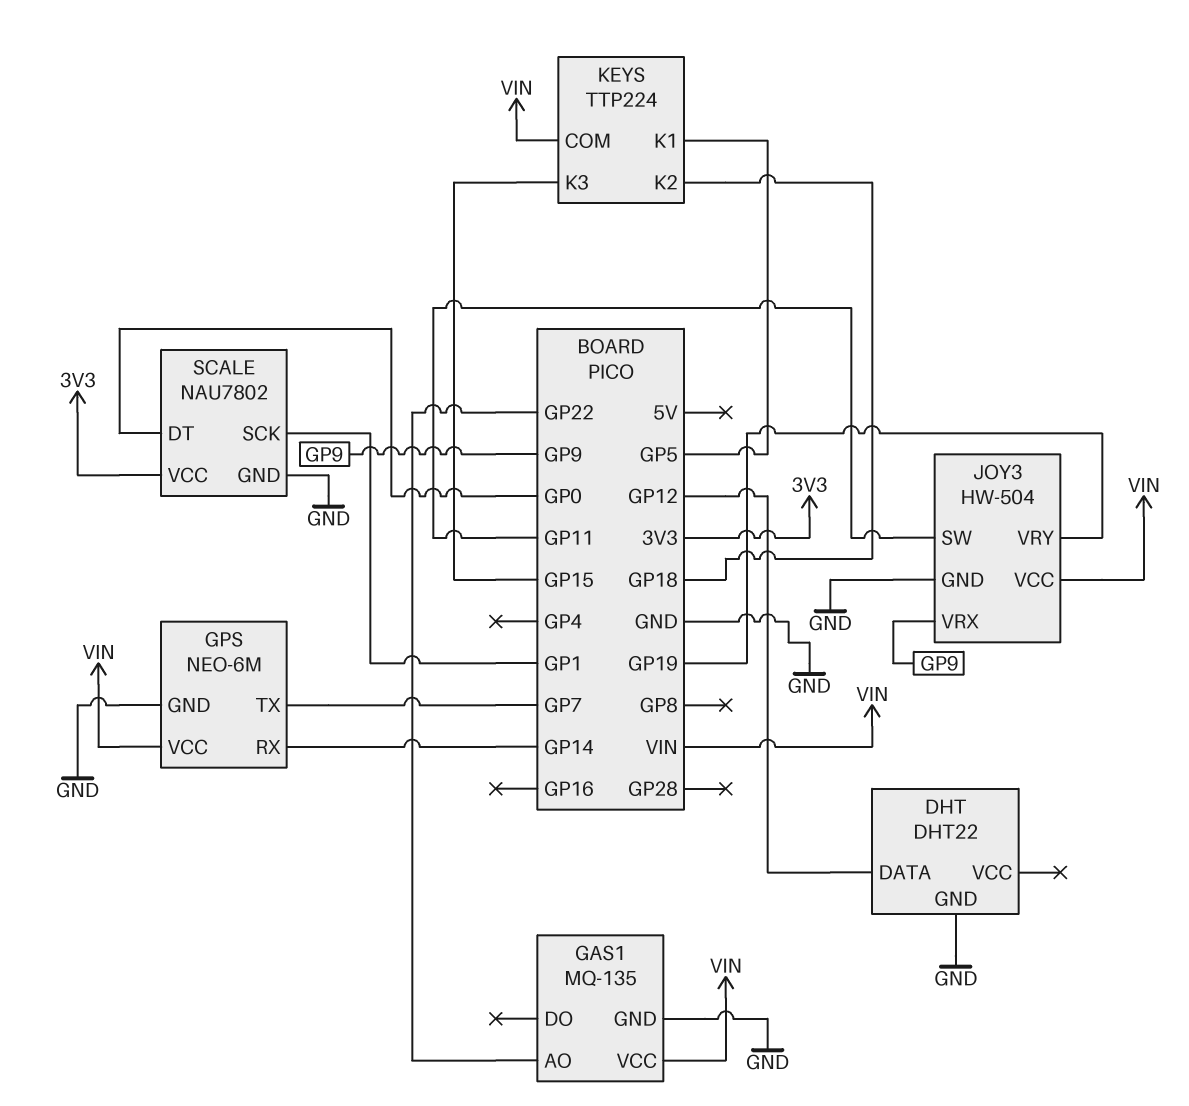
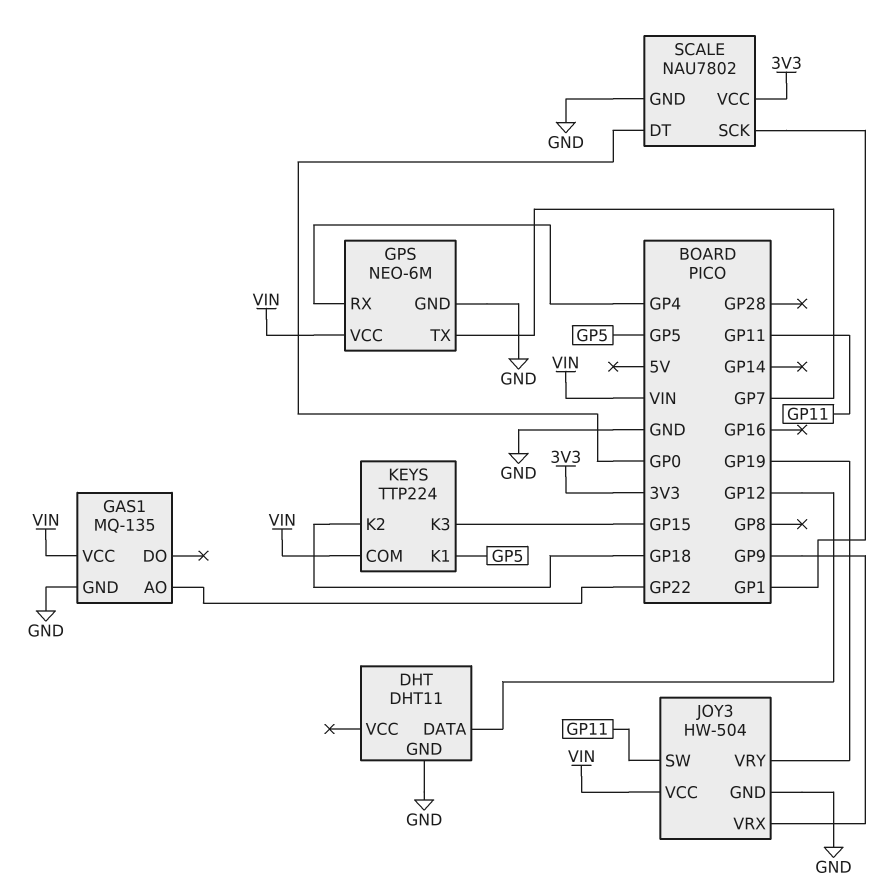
DHT: DHT22 -> DHT11
GPS pin RX: GP14 -> GP4

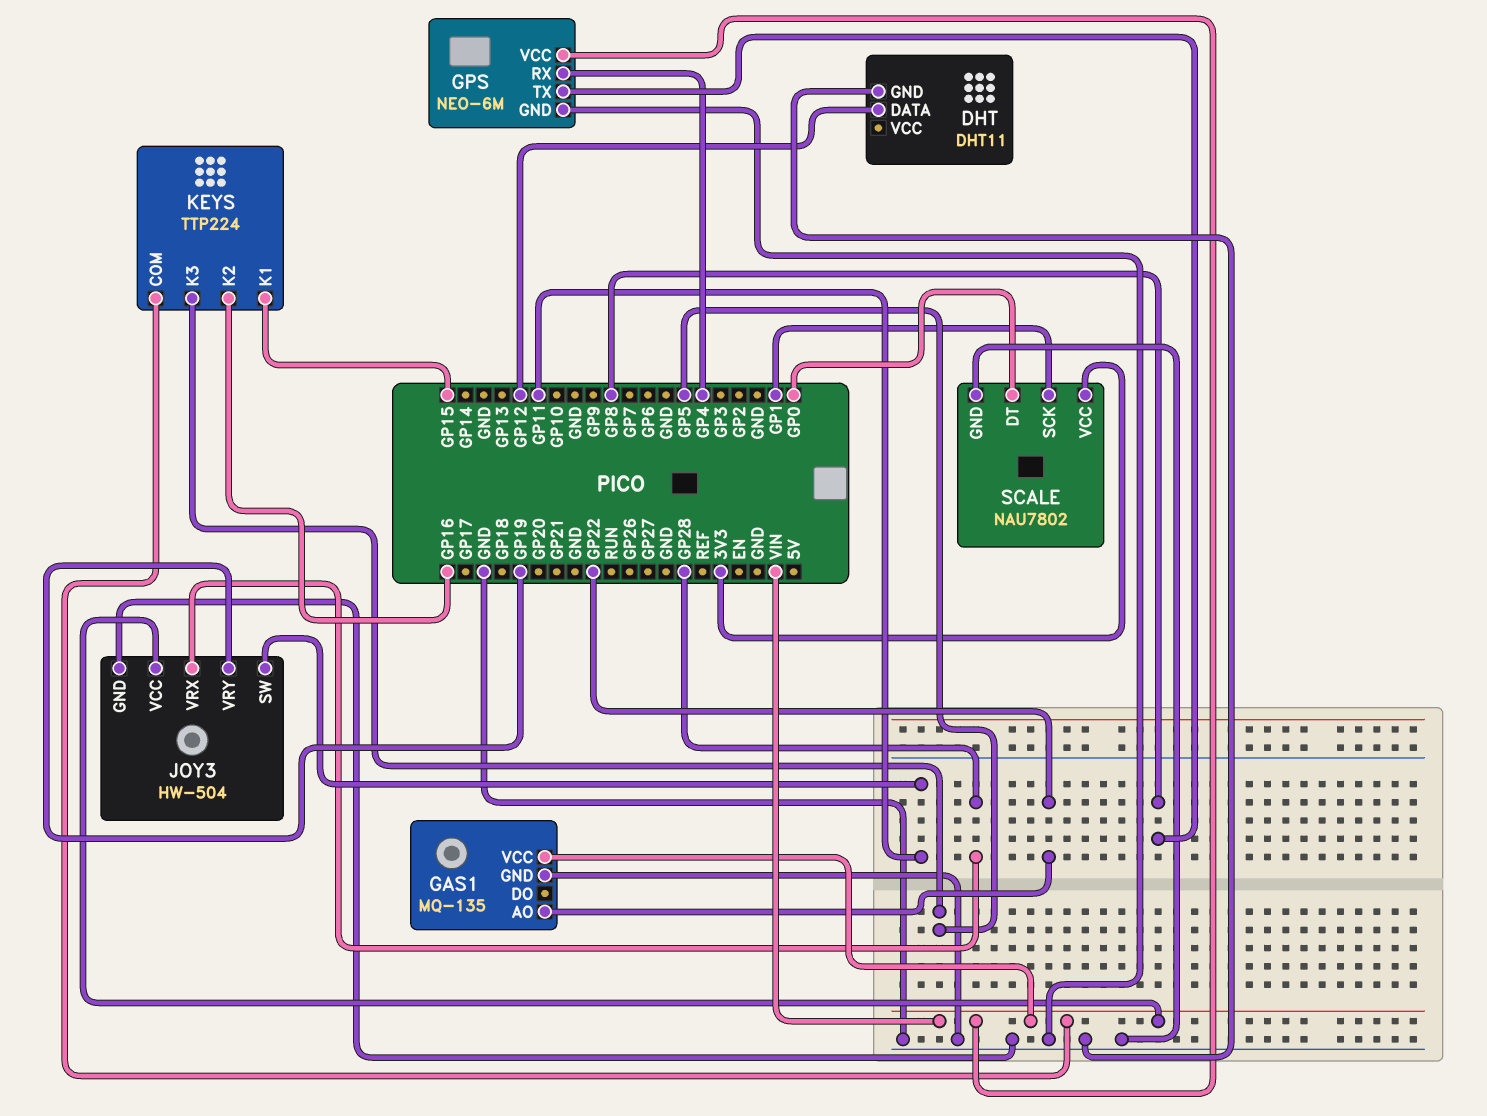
GPS pin TX: GP7 -> GP8
JOY3 pin VRX: GP9 -> GP28
KEYS pin K1: GP5 -> GP15
KEYS pin K2: GP18 -> GP16
KEYS pin K3: GP15 -> GP5

